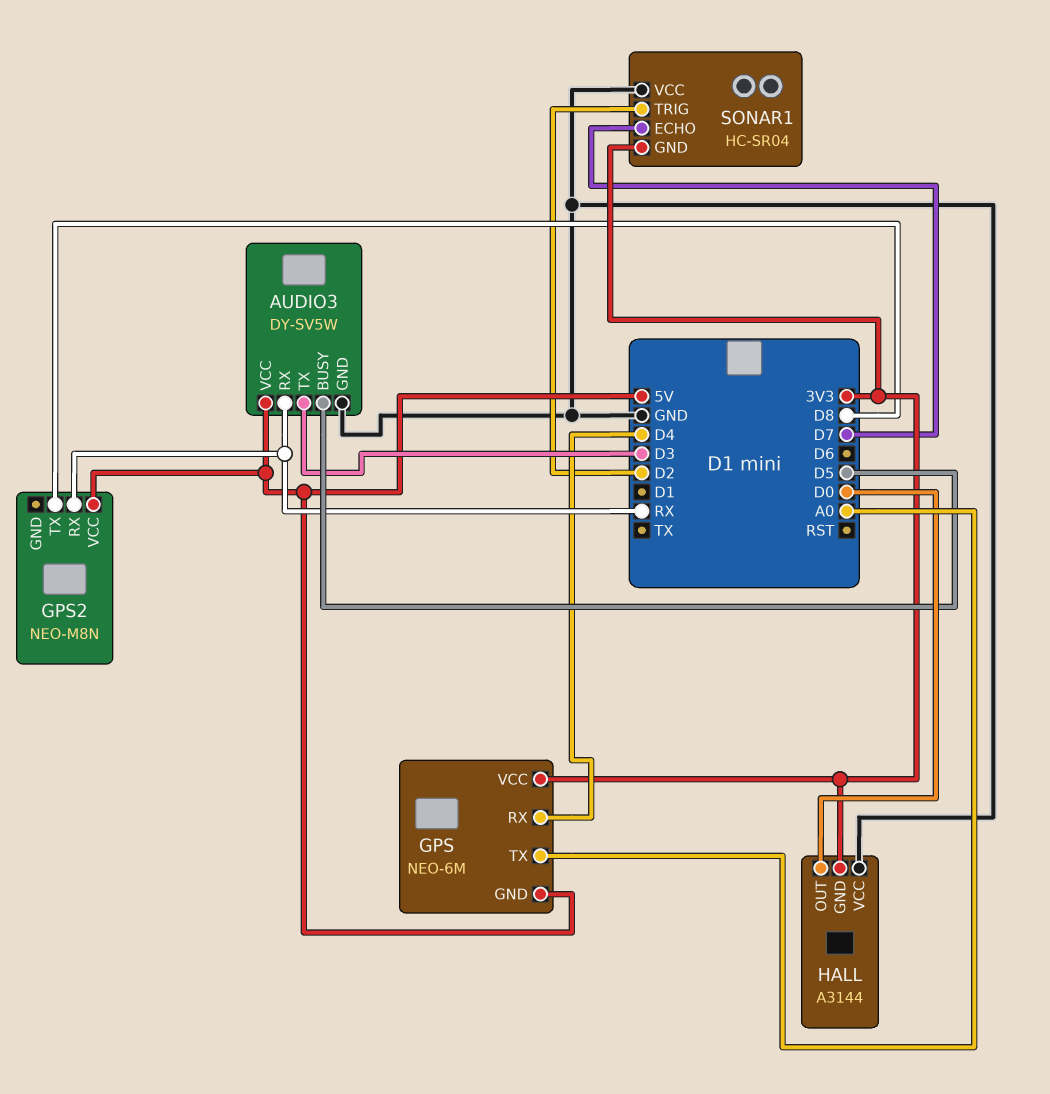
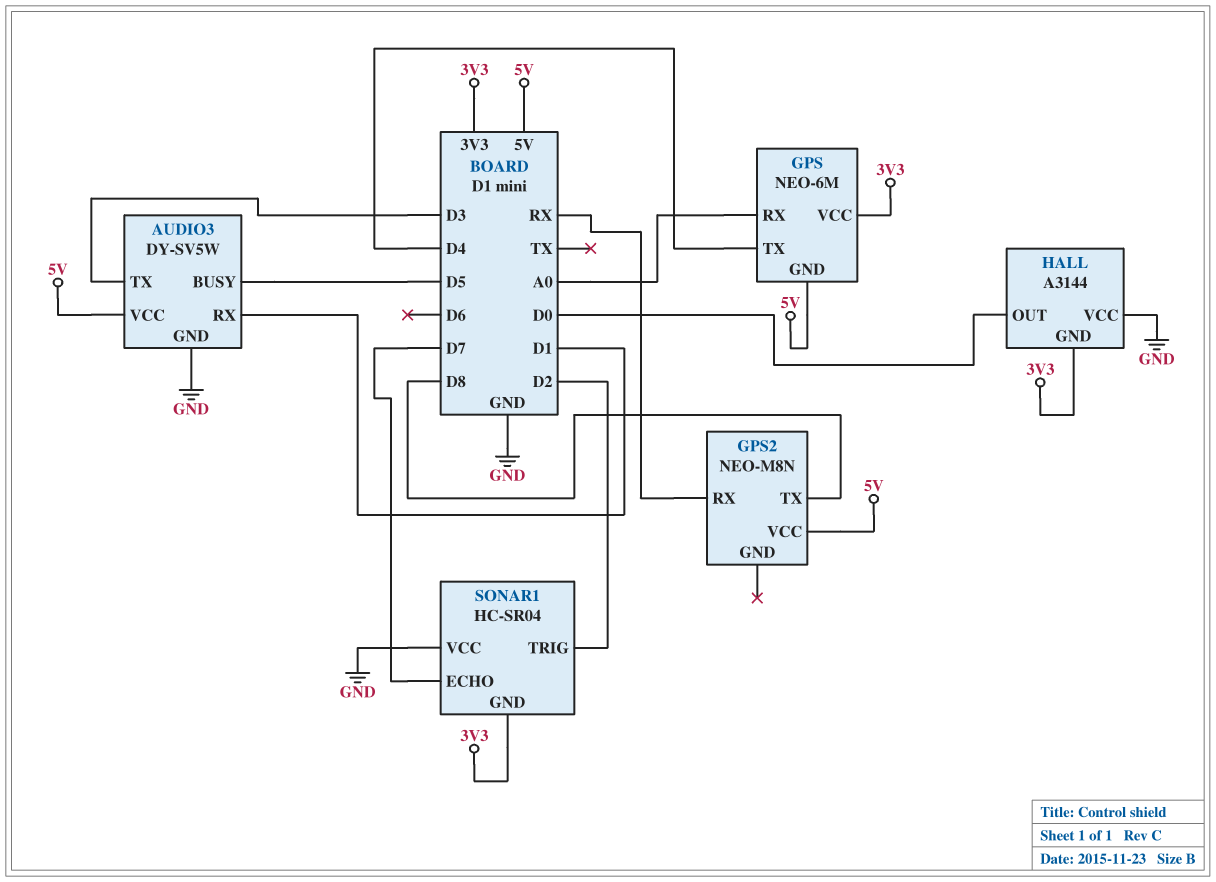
AUDIO3 pin RX: RX -> D1
GPS pin RX: D4 -> A0
GPS pin TX: A0 -> D4

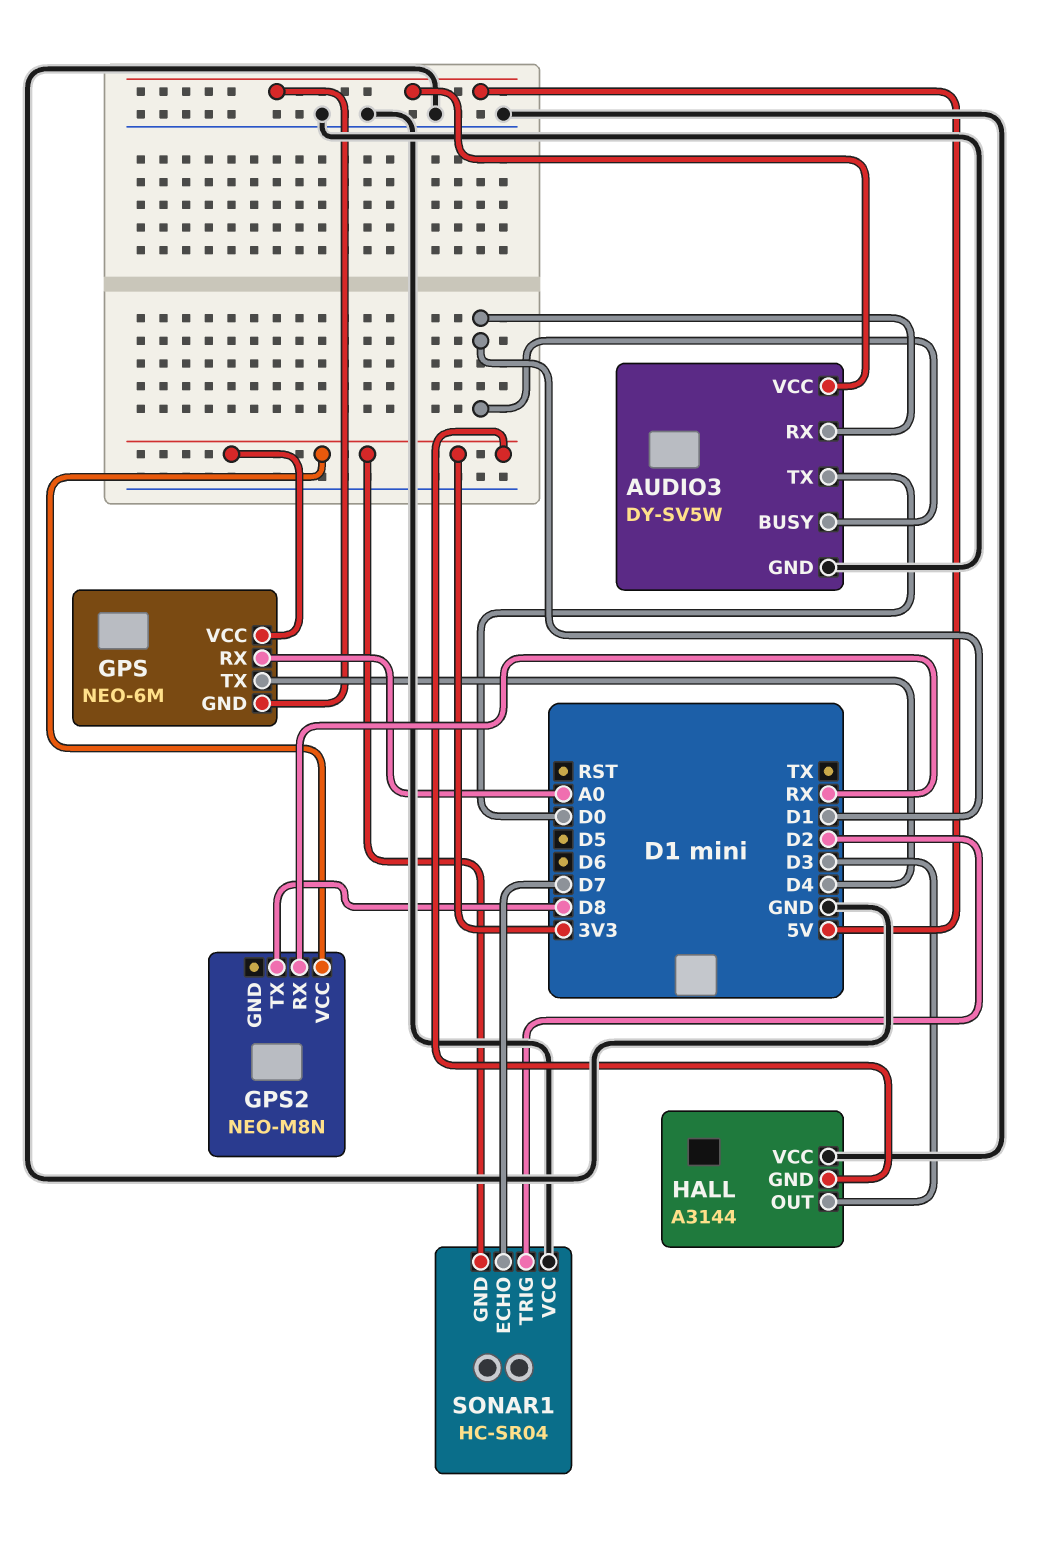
AUDIO3 pin BUSY: D5 -> D1
AUDIO3 pin TX: D3 -> D0
GPS2 pin VCC: 5V -> 3V3
HALL pin OUT: D0 -> D3

